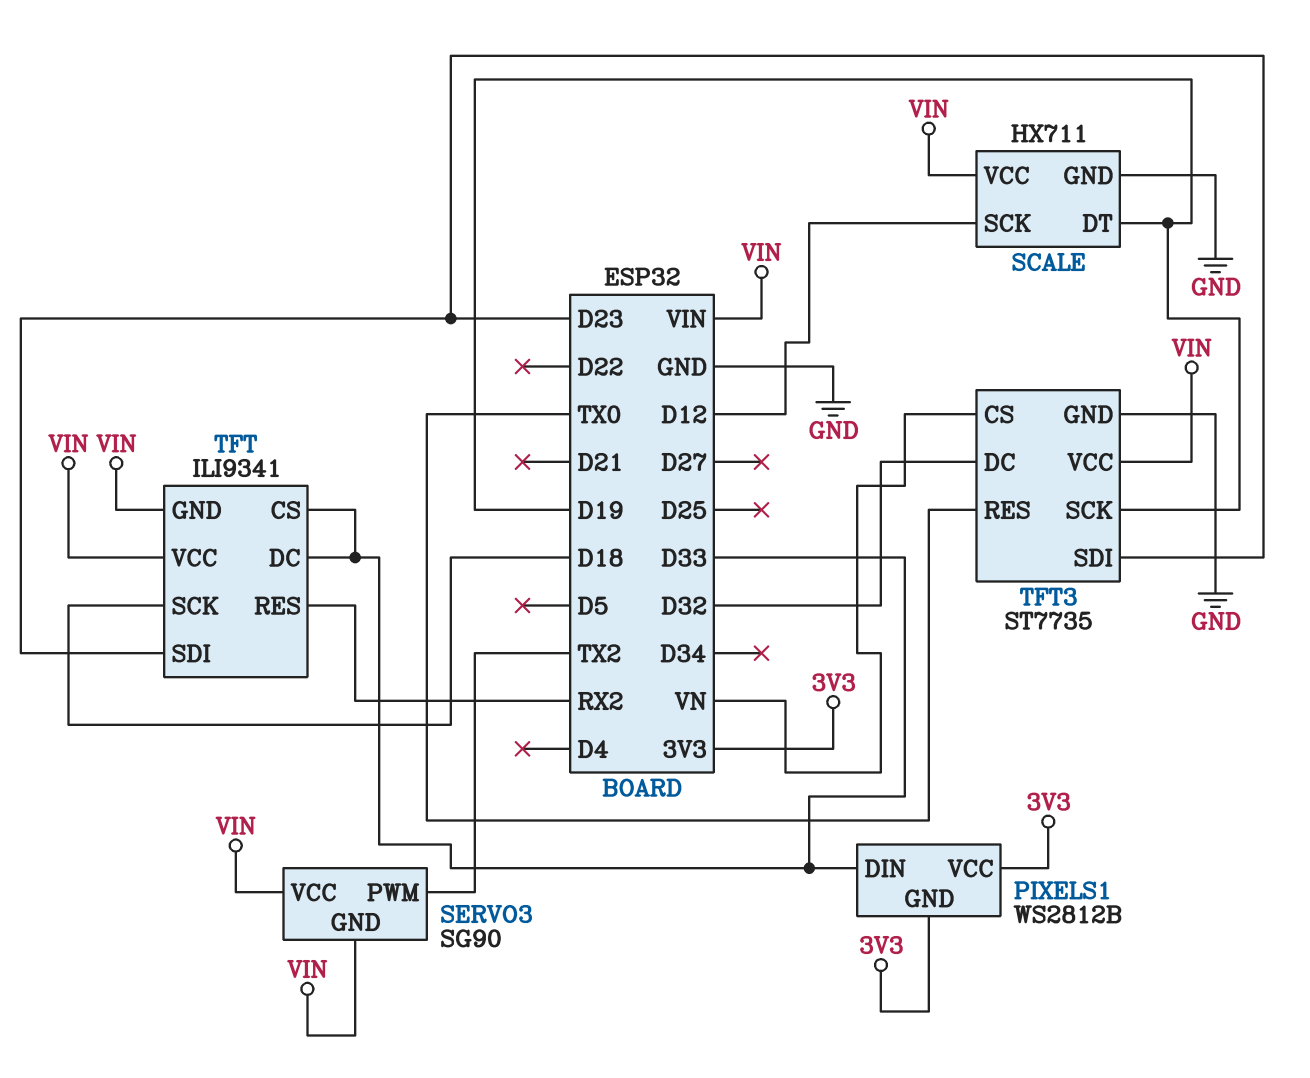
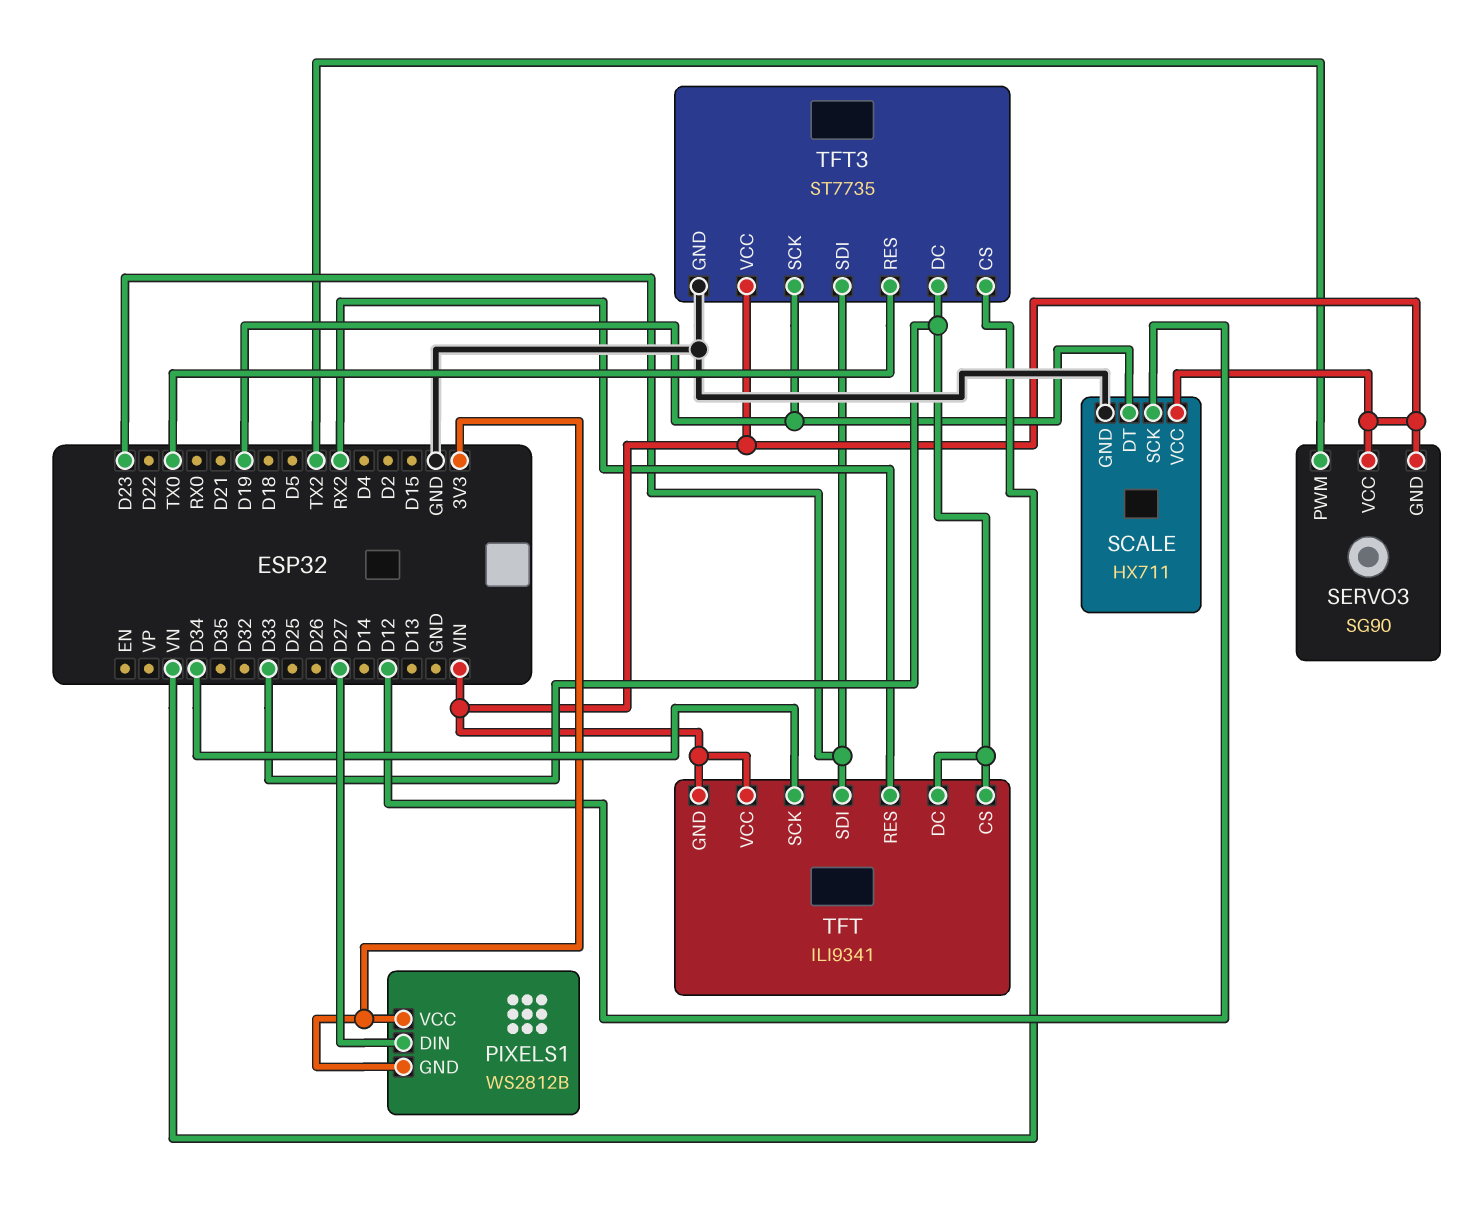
PIXELS1 pin DIN: D33 -> D27
TFT pin SCK: D18 -> D34
TFT3 pin DC: D32 -> D33

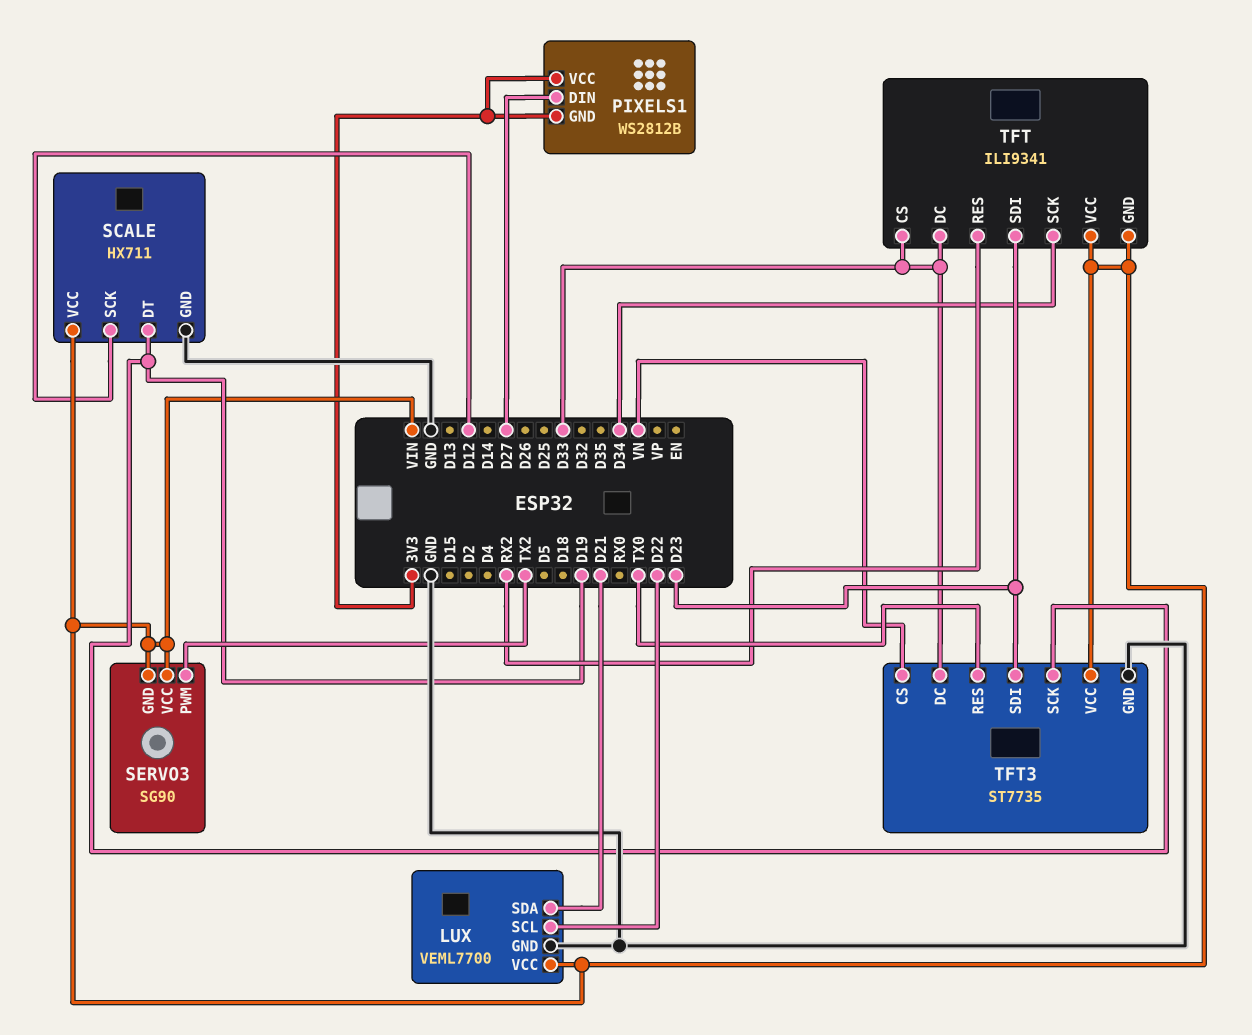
LUX: none -> VEML7700
LUX pin GND: none -> GND
LUX pin SCL: none -> D22
LUX pin SDA: none -> D21
LUX pin VCC: none -> VIN

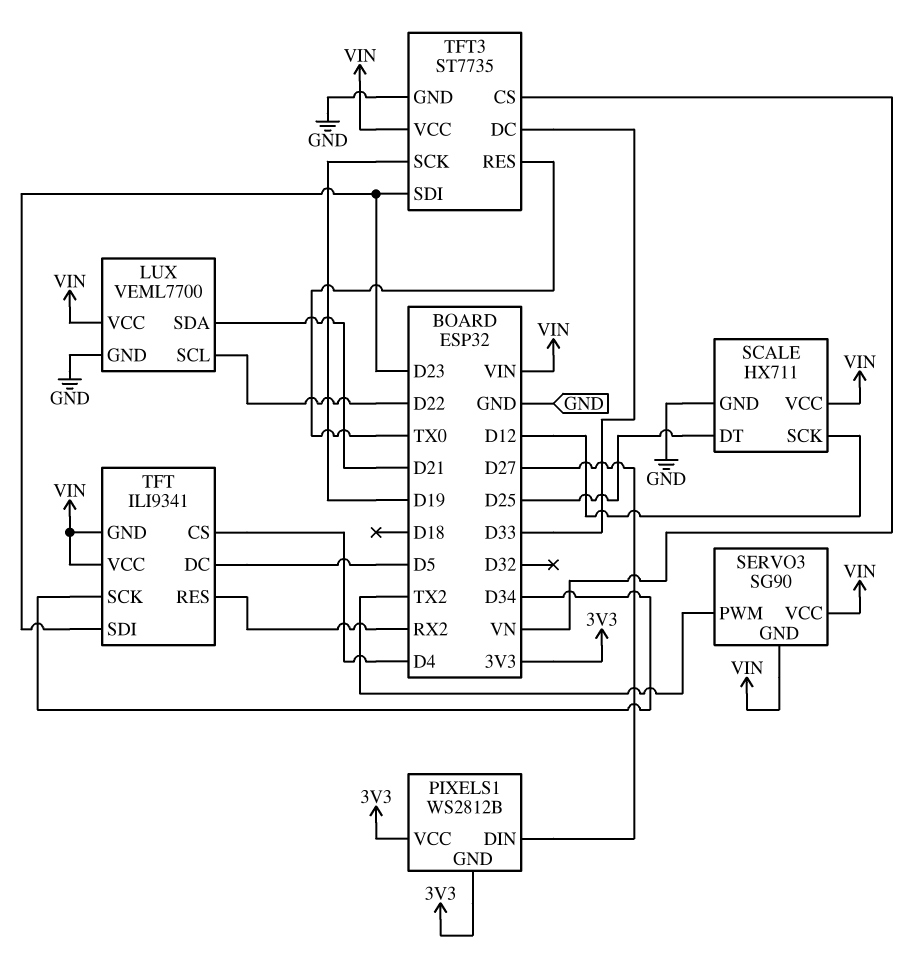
SCALE pin DT: D19 -> D25
TFT pin CS: D33 -> D4
TFT pin DC: D33 -> D5

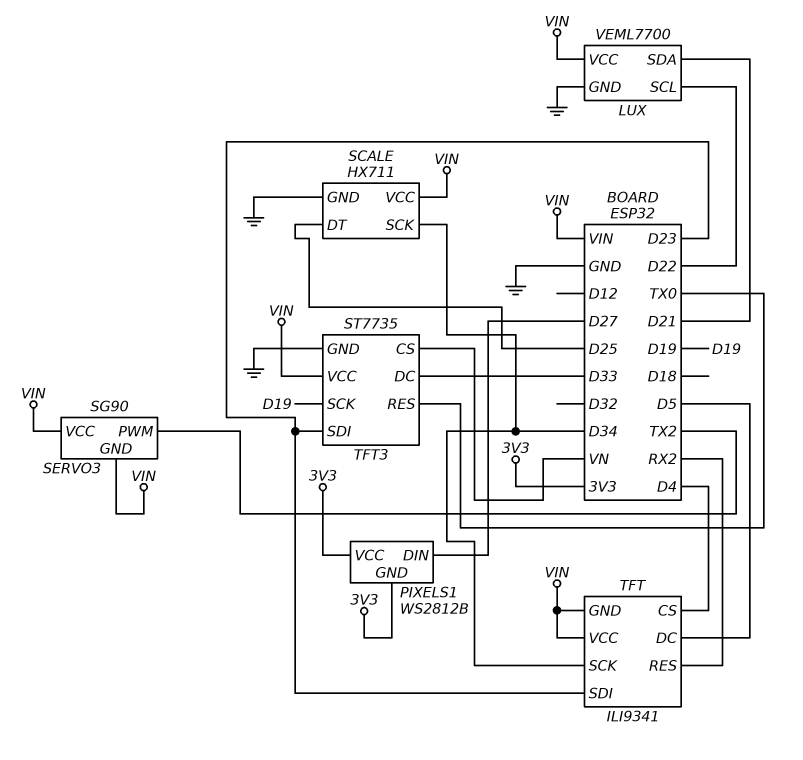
SCALE pin SCK: D12 -> D34

